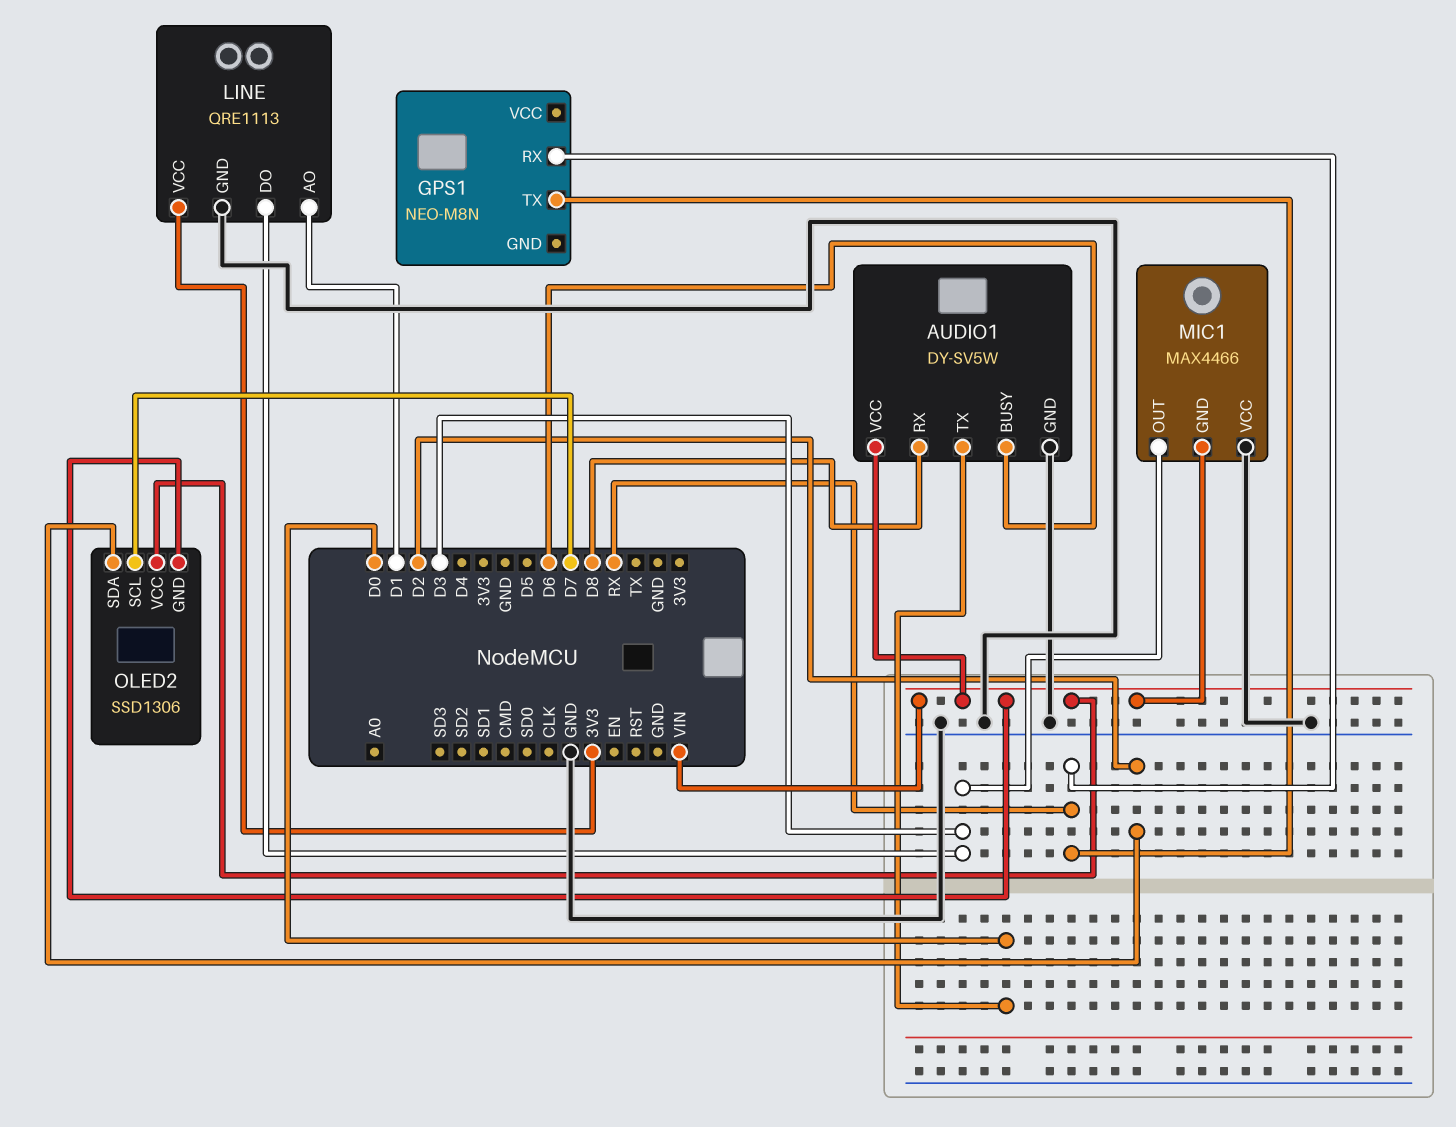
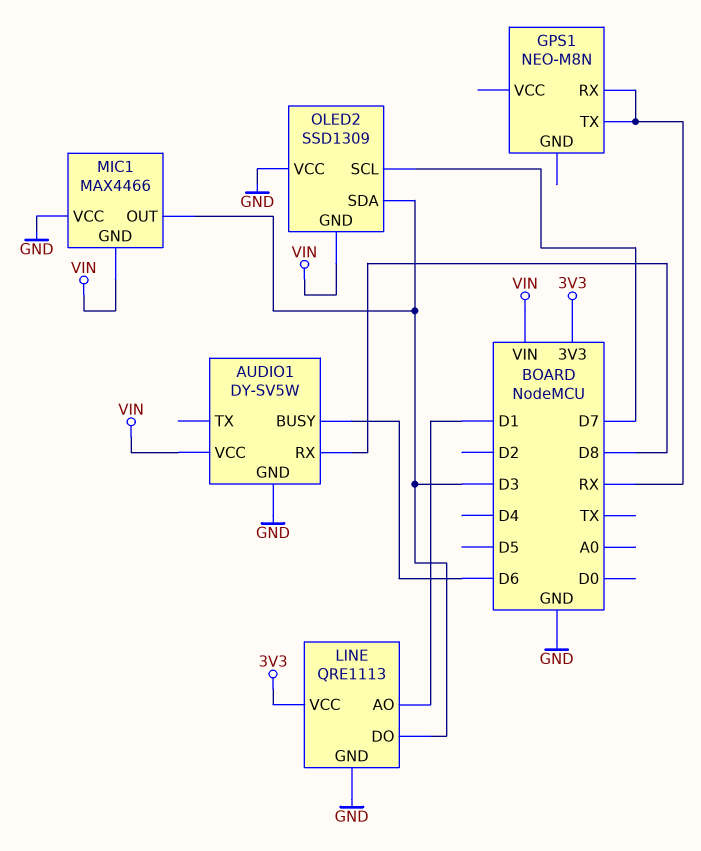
AUDIO1 pin TX: D0 -> none
OLED2: SSD1306 -> SSD1309
OLED2 pin SDA: D2 -> D3
OLED2 pin VCC: VIN -> GND

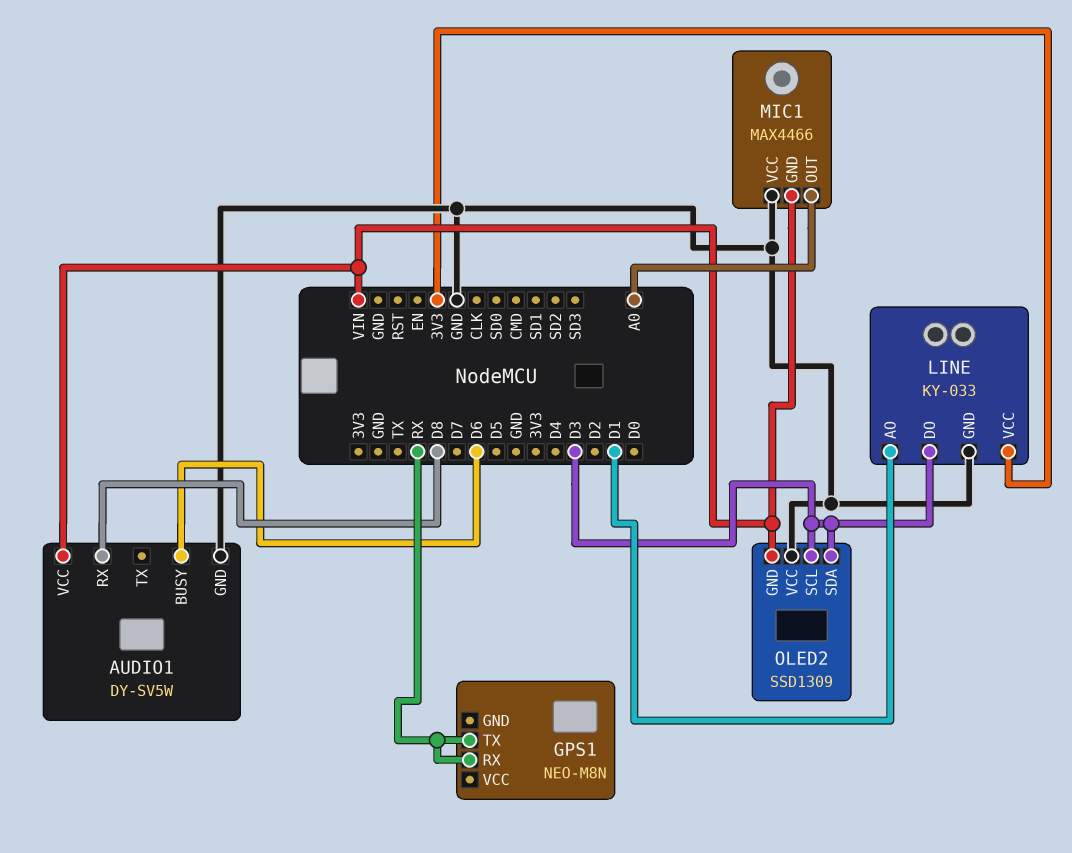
LINE: QRE1113 -> KY-033
MIC1 pin OUT: D3 -> A0
OLED2 pin SCL: D7 -> D3

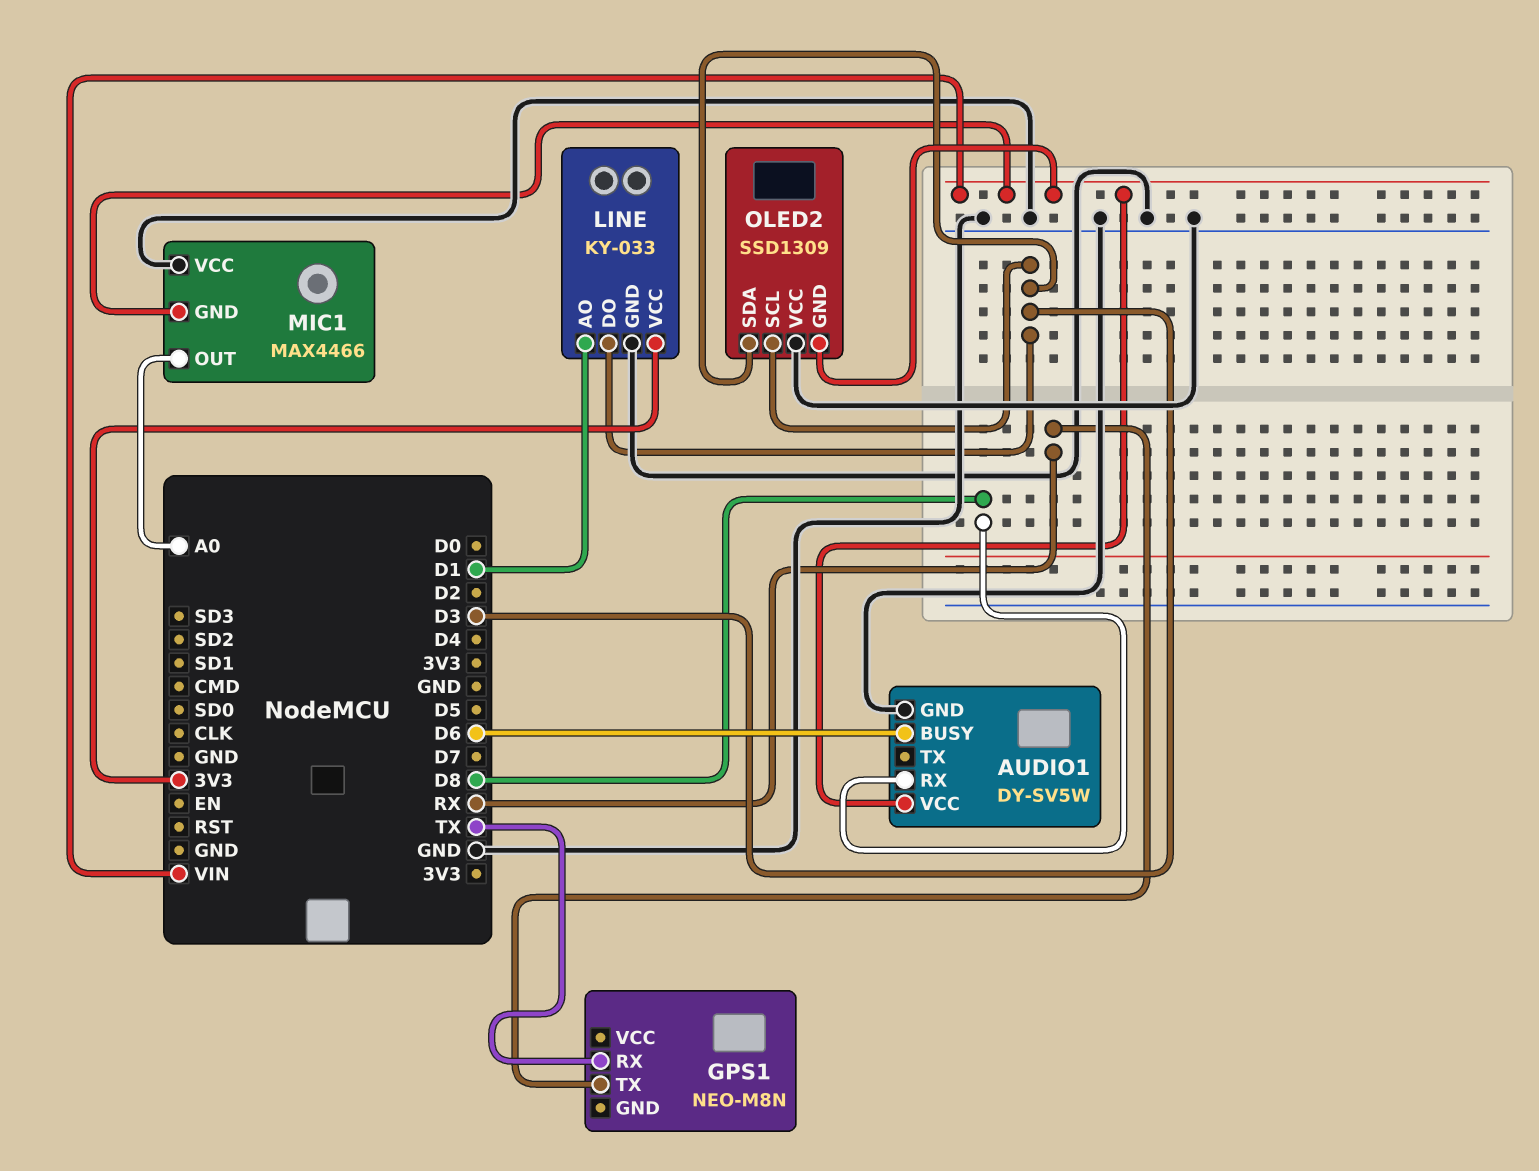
GPS1 pin RX: RX -> TX

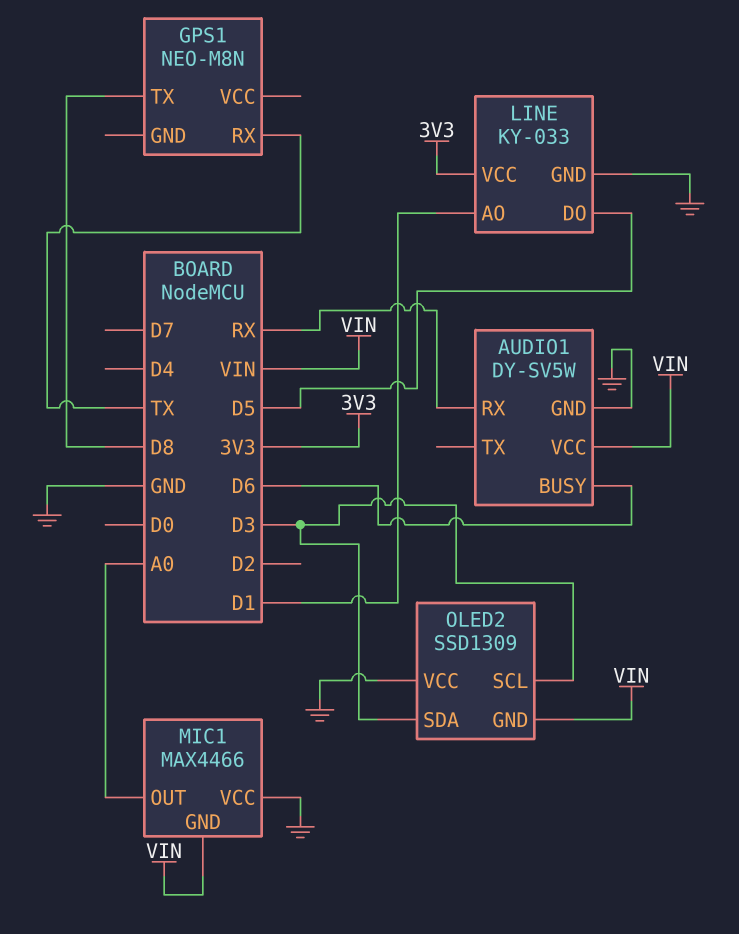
AUDIO1 pin RX: D8 -> RX
GPS1 pin TX: RX -> D8
LINE pin DO: D3 -> D5

